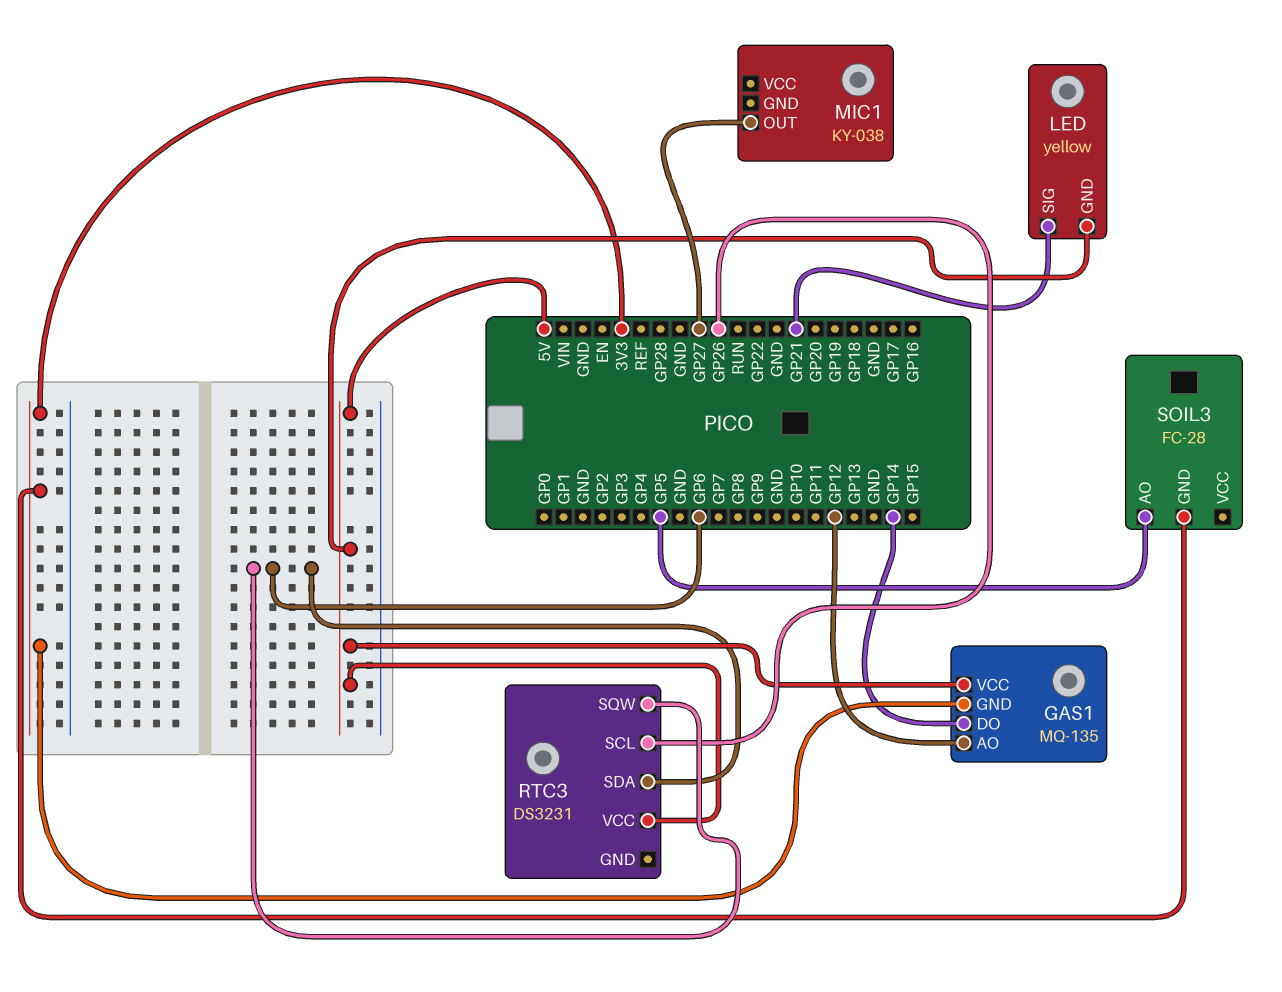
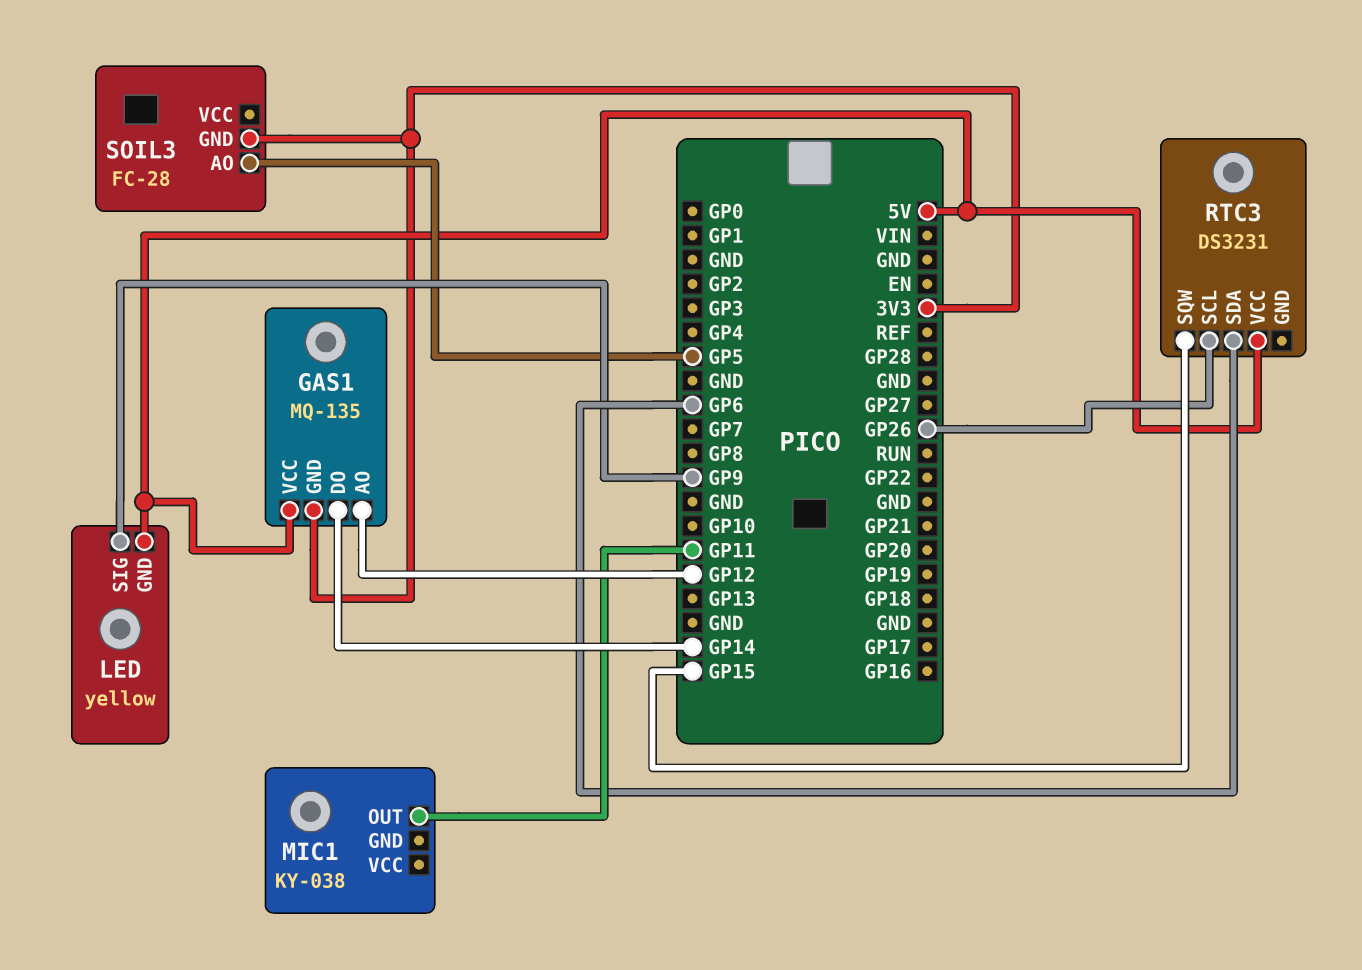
LED pin SIG: GP21 -> GP9
MIC1 pin OUT: GP27 -> GP11
RTC3 pin SQW: GP6 -> GP15

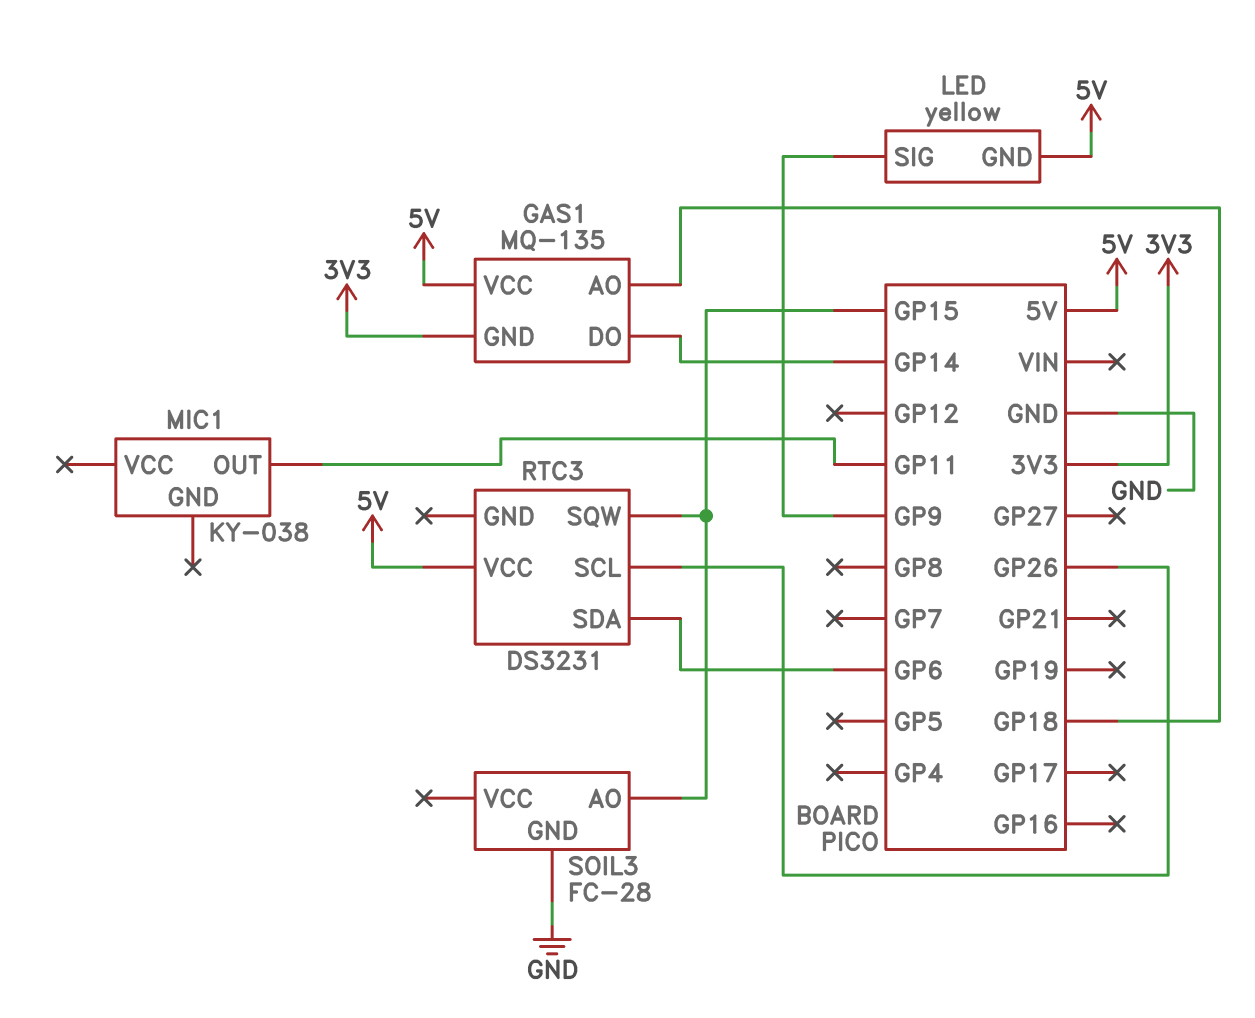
GAS1 pin AO: GP12 -> GP18
SOIL3 pin AO: GP5 -> GP15
SOIL3 pin GND: 3V3 -> GND

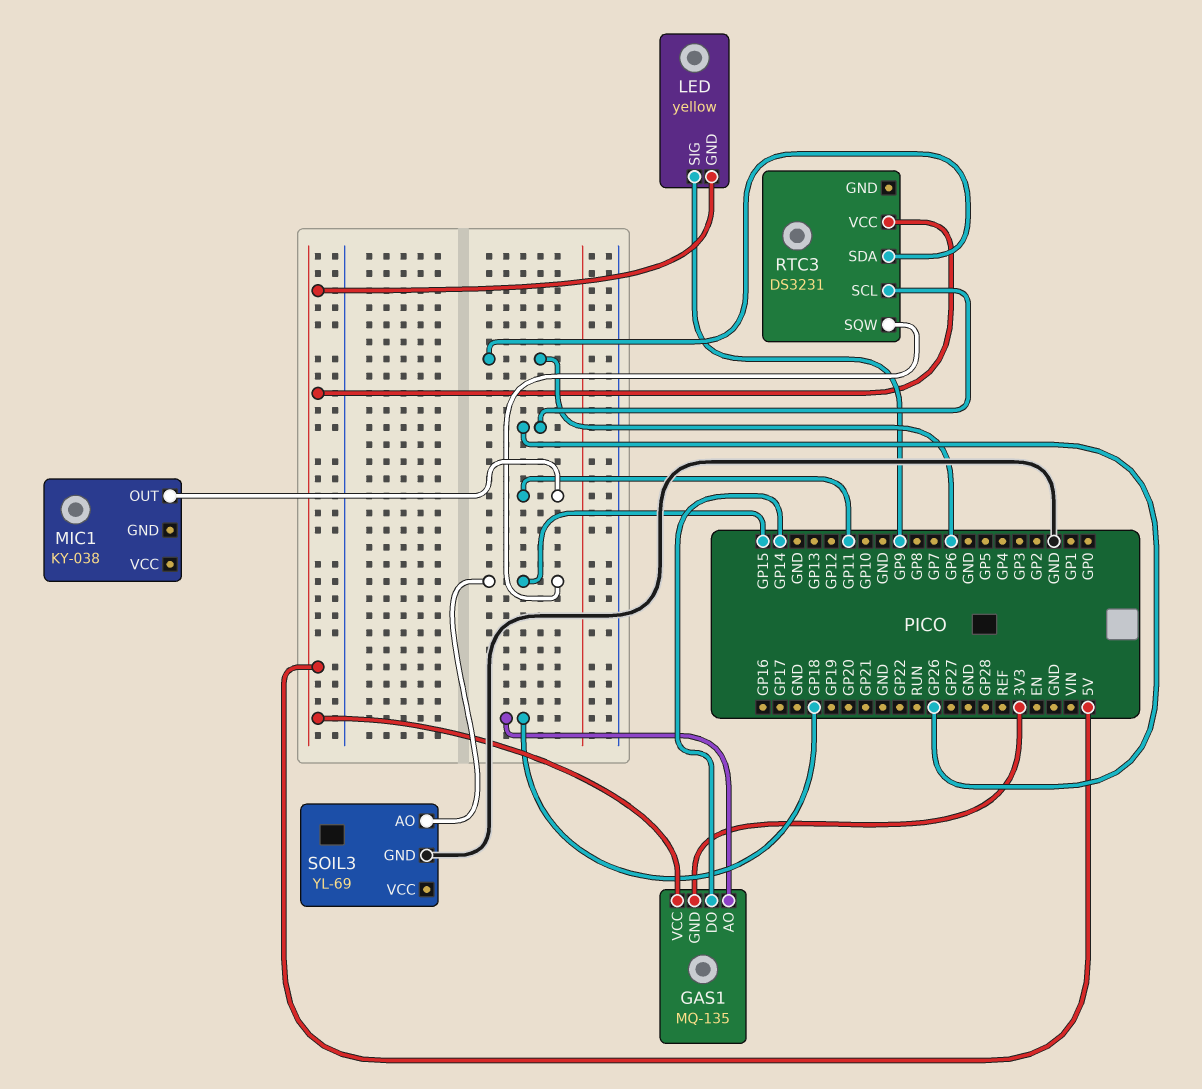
SOIL3: FC-28 -> YL-69

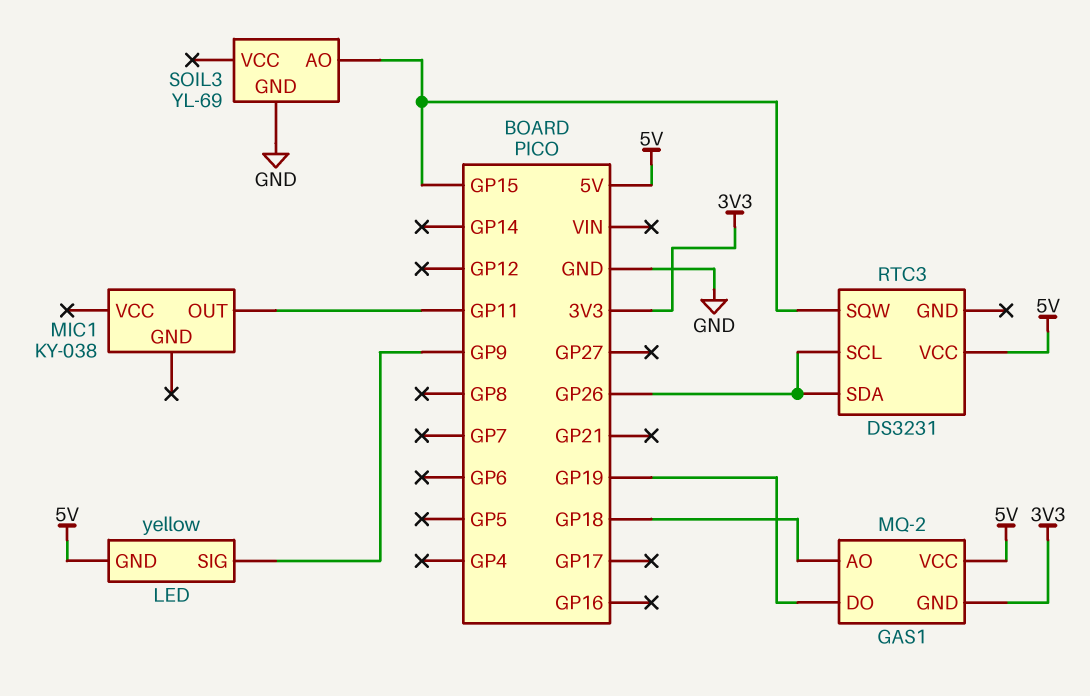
GAS1: MQ-135 -> MQ-2
GAS1 pin DO: GP14 -> GP19
RTC3 pin SDA: GP6 -> GP26

